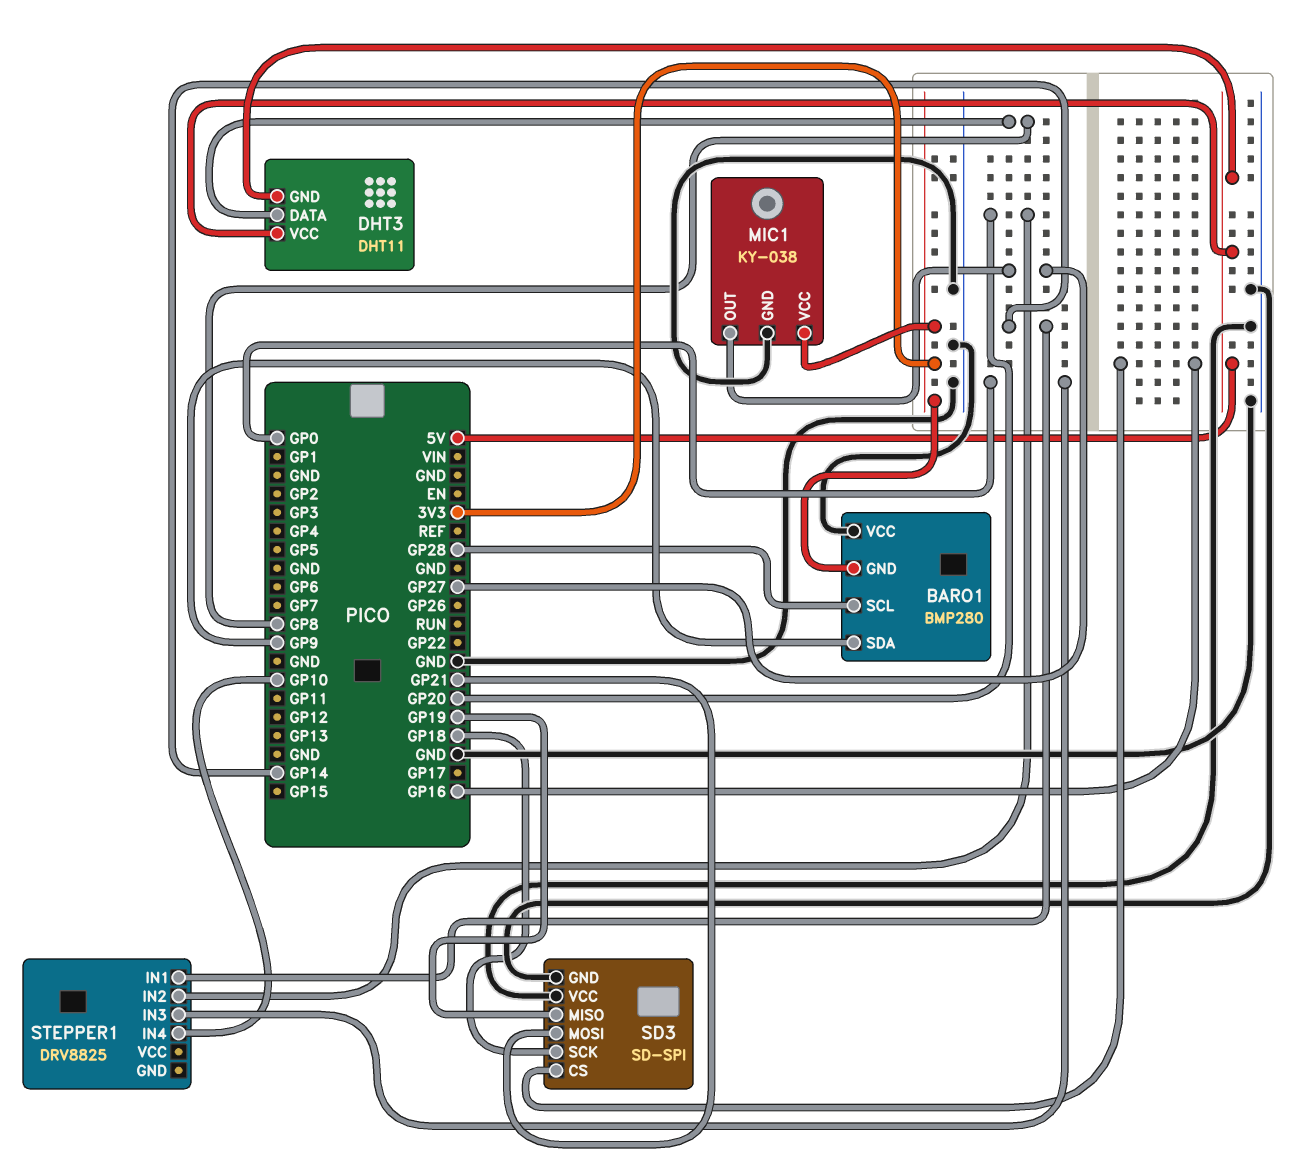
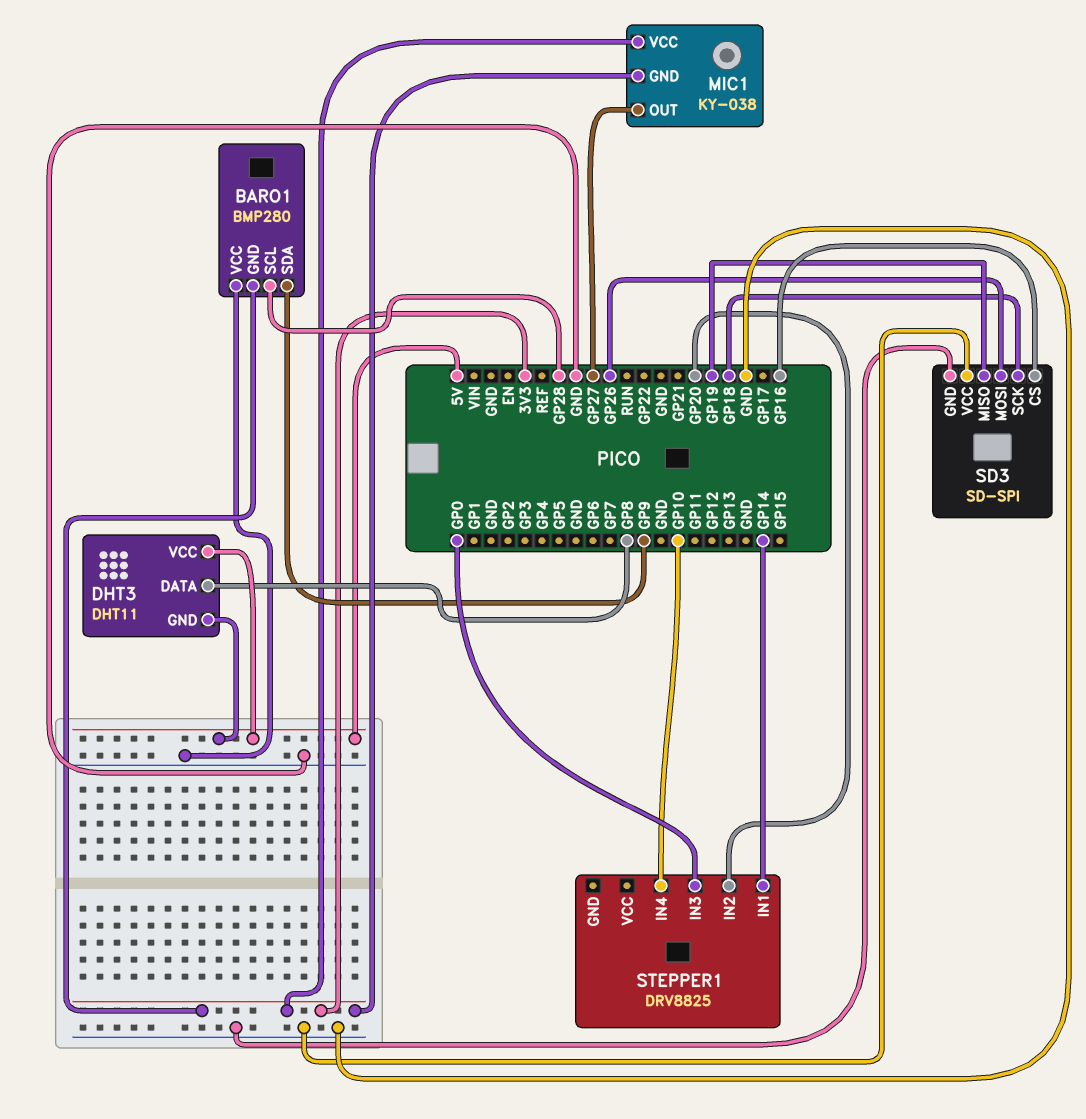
MIC1 pin GND: GND -> 3V3
SD3 pin MOSI: GP21 -> GP26

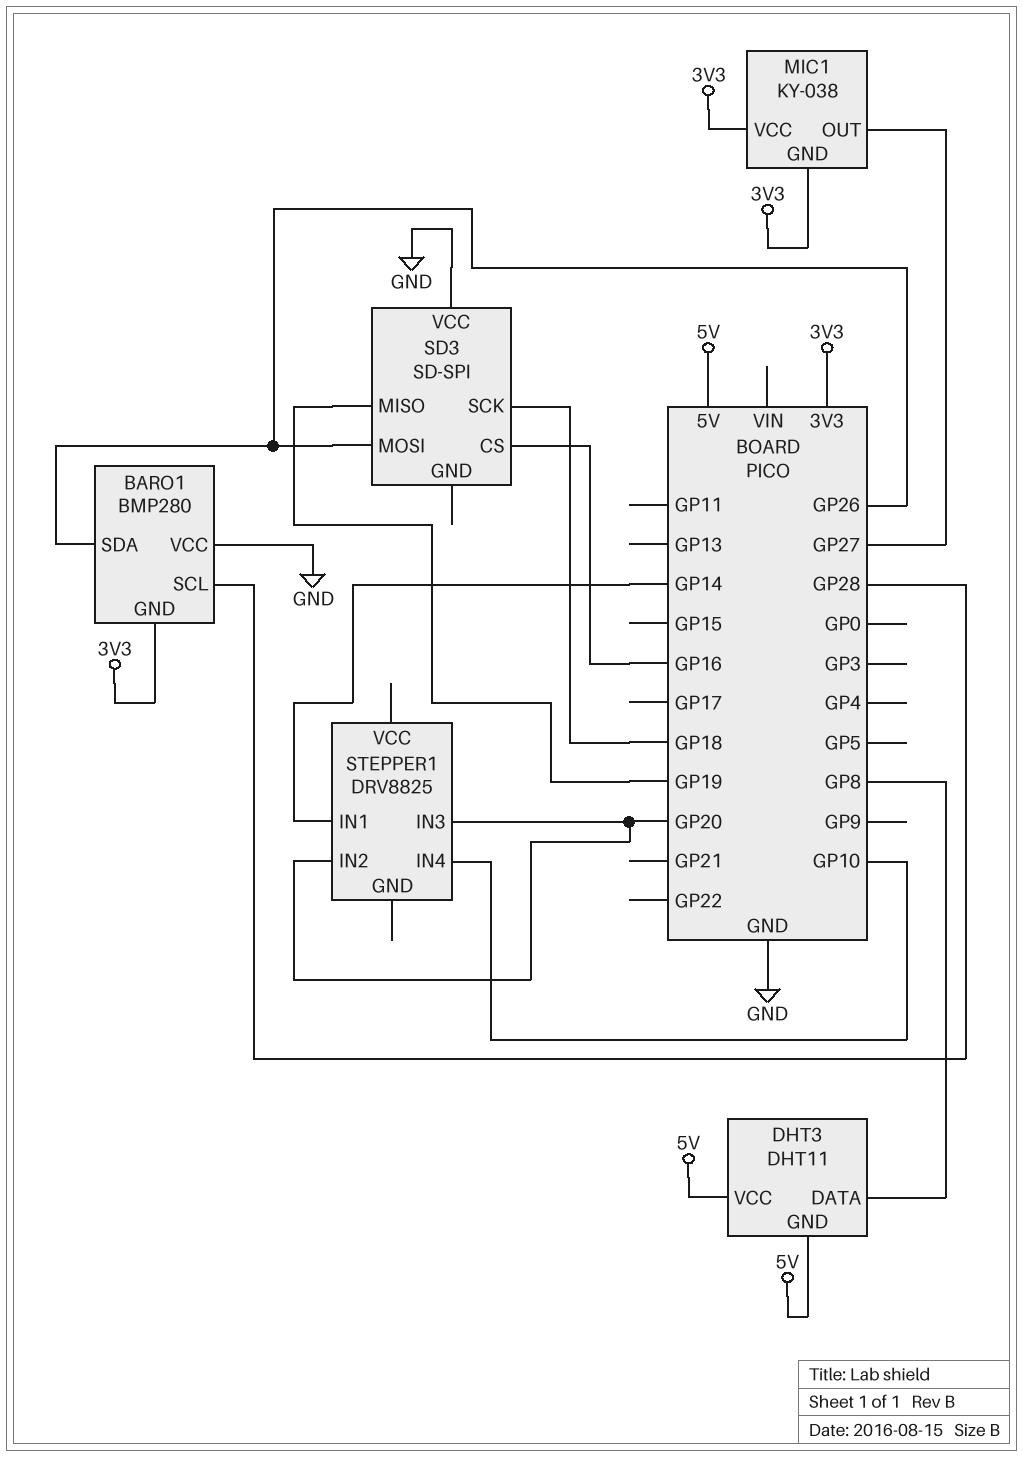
BARO1 pin SDA: GP9 -> GP26
SD3 pin GND: GND -> none
STEPPER1 pin IN3: GP0 -> GP20

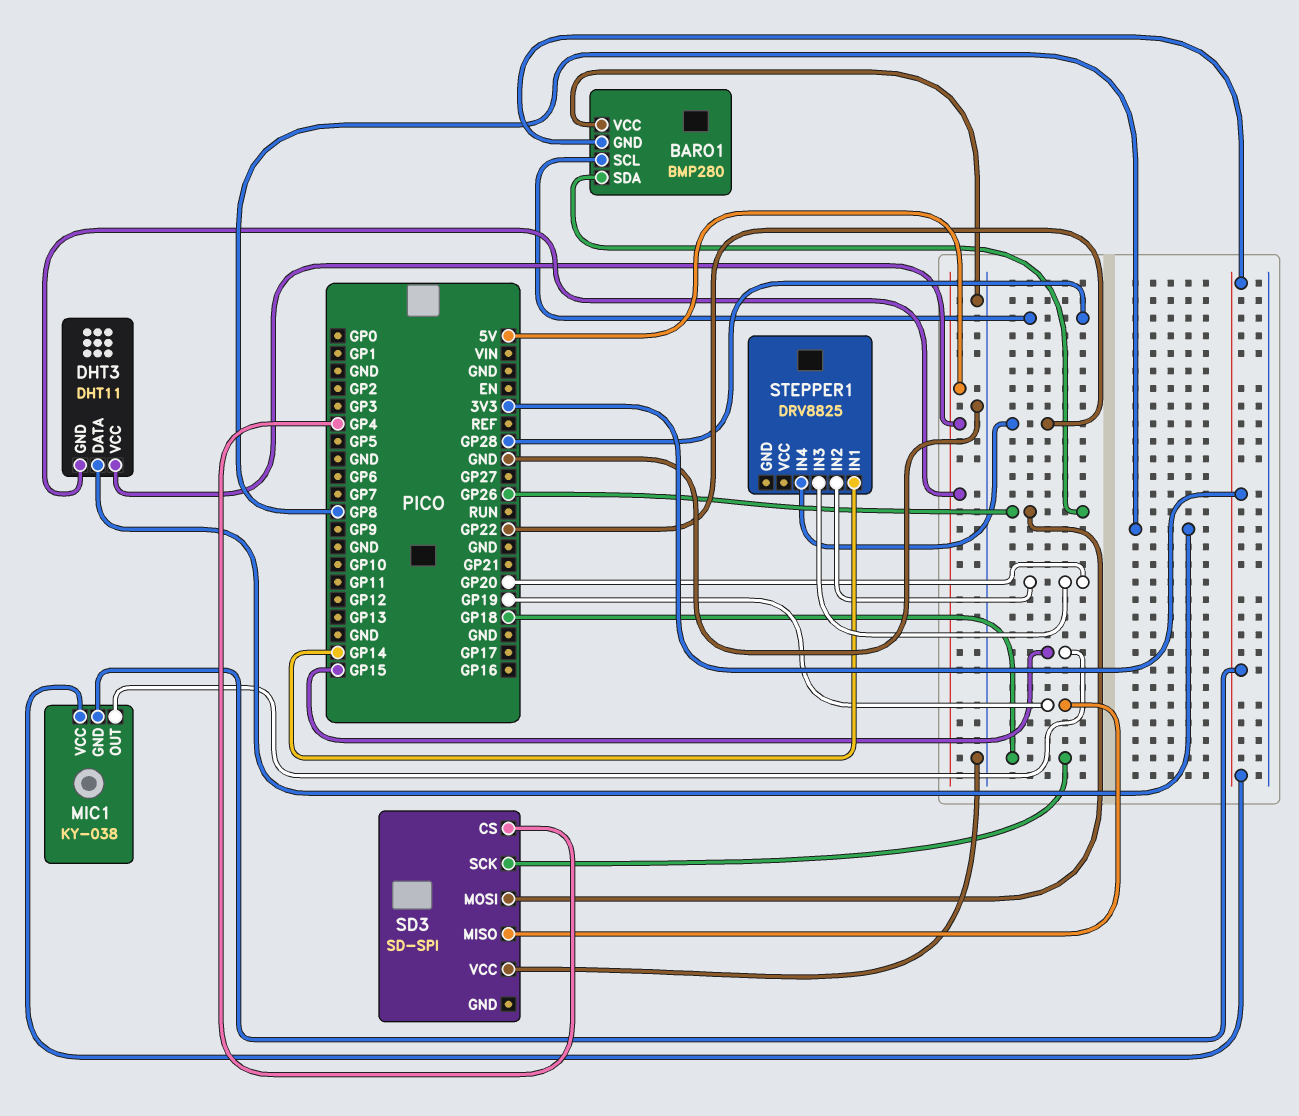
MIC1 pin OUT: GP27 -> GP15
SD3 pin CS: GP16 -> GP4
STEPPER1 pin IN4: GP10 -> GP22

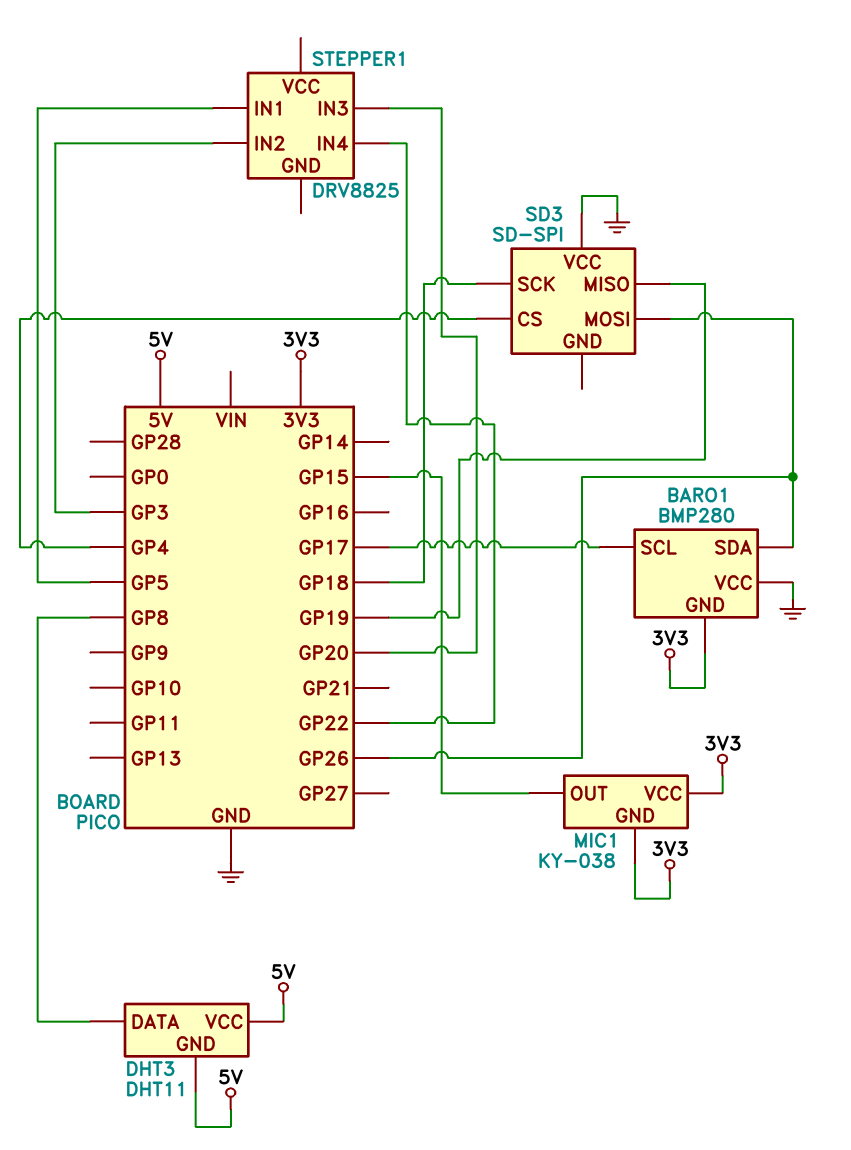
BARO1 pin SCL: GP28 -> GP17
STEPPER1 pin IN1: GP14 -> GP5
STEPPER1 pin IN2: GP20 -> GP3

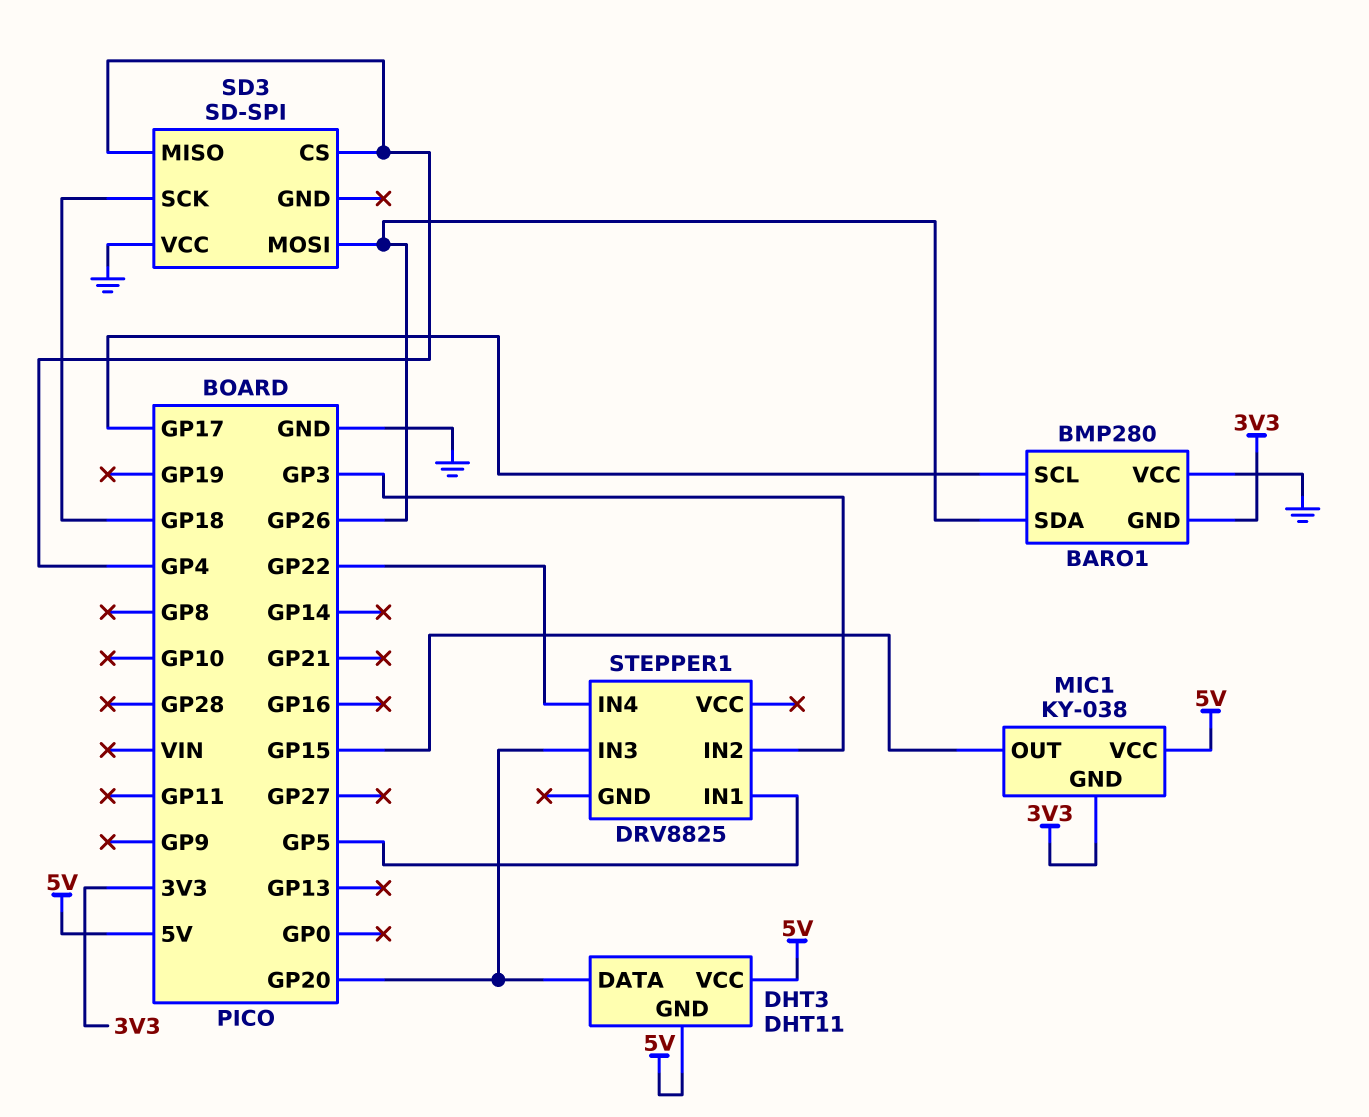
DHT3 pin DATA: GP8 -> GP20
MIC1 pin VCC: 3V3 -> 5V
SD3 pin MISO: GP19 -> GP4

